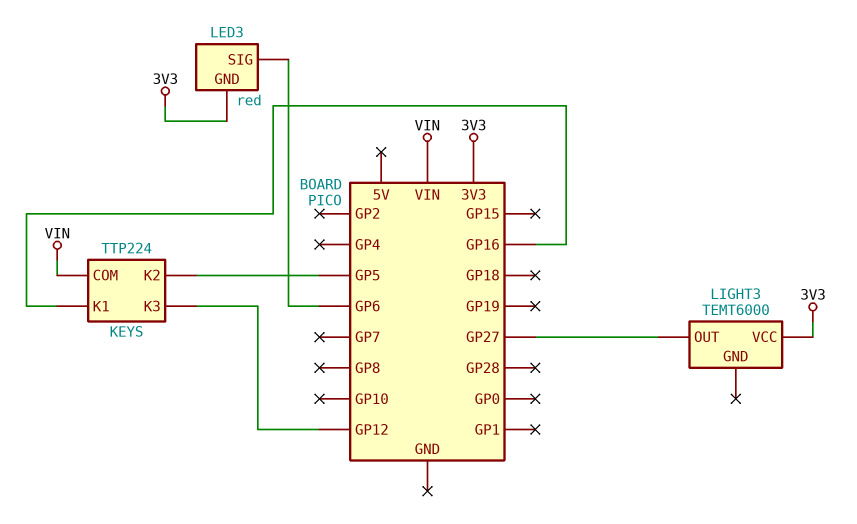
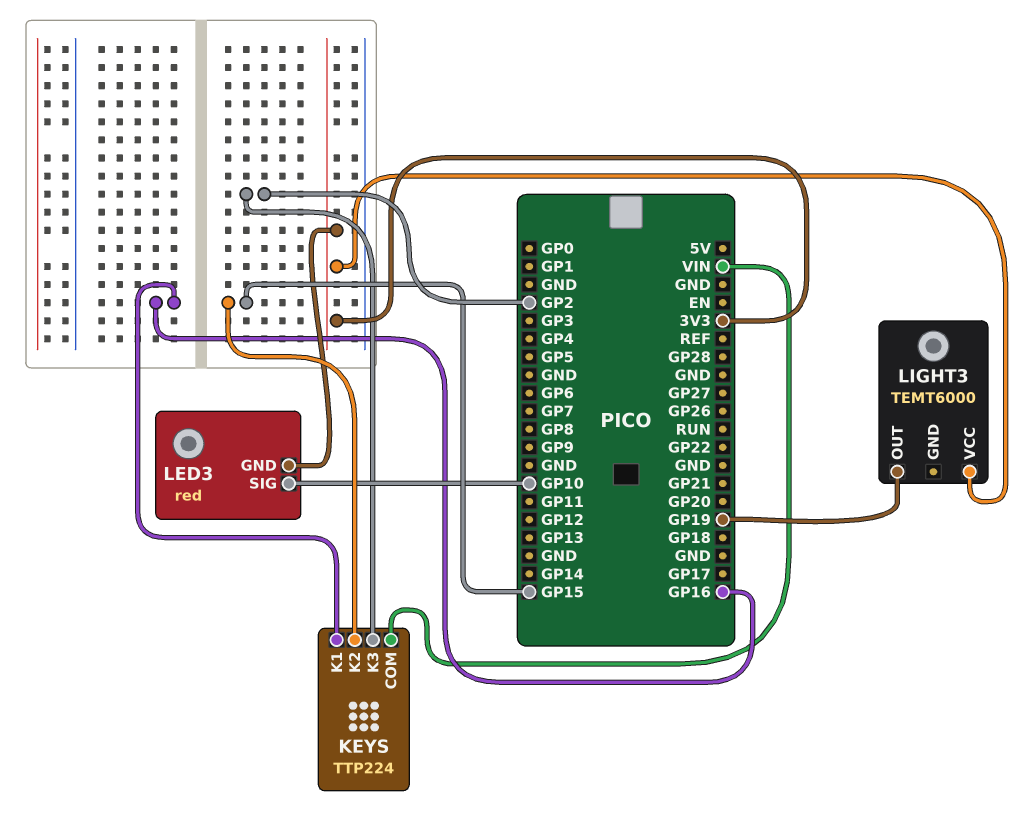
KEYS pin K2: GP5 -> GP15
KEYS pin K3: GP12 -> GP2
LED3 pin SIG: GP6 -> GP10
LIGHT3 pin OUT: GP27 -> GP19

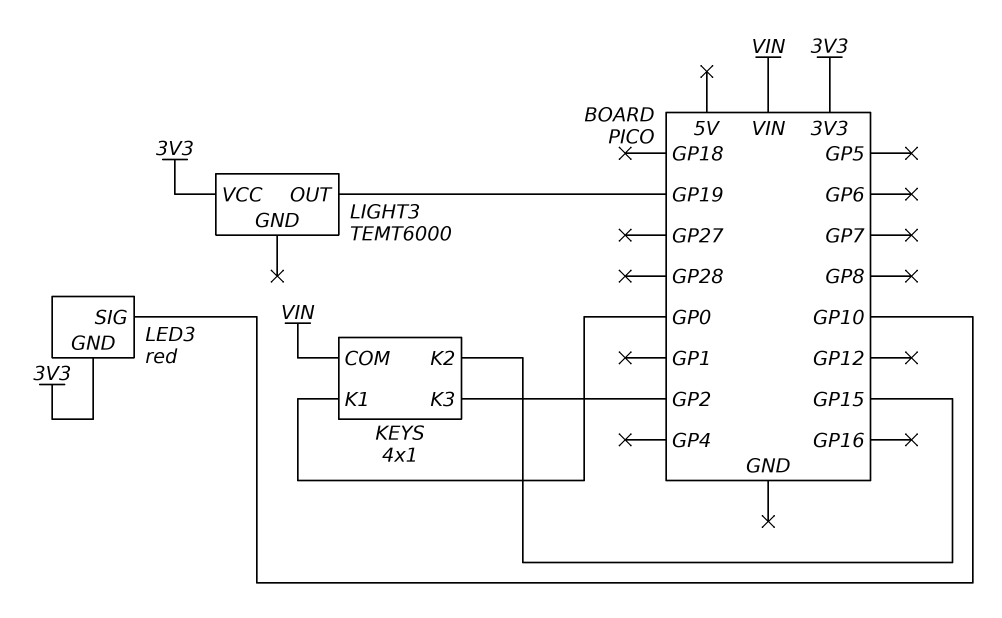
KEYS: TTP224 -> 4x1
KEYS pin K1: GP16 -> GP0

